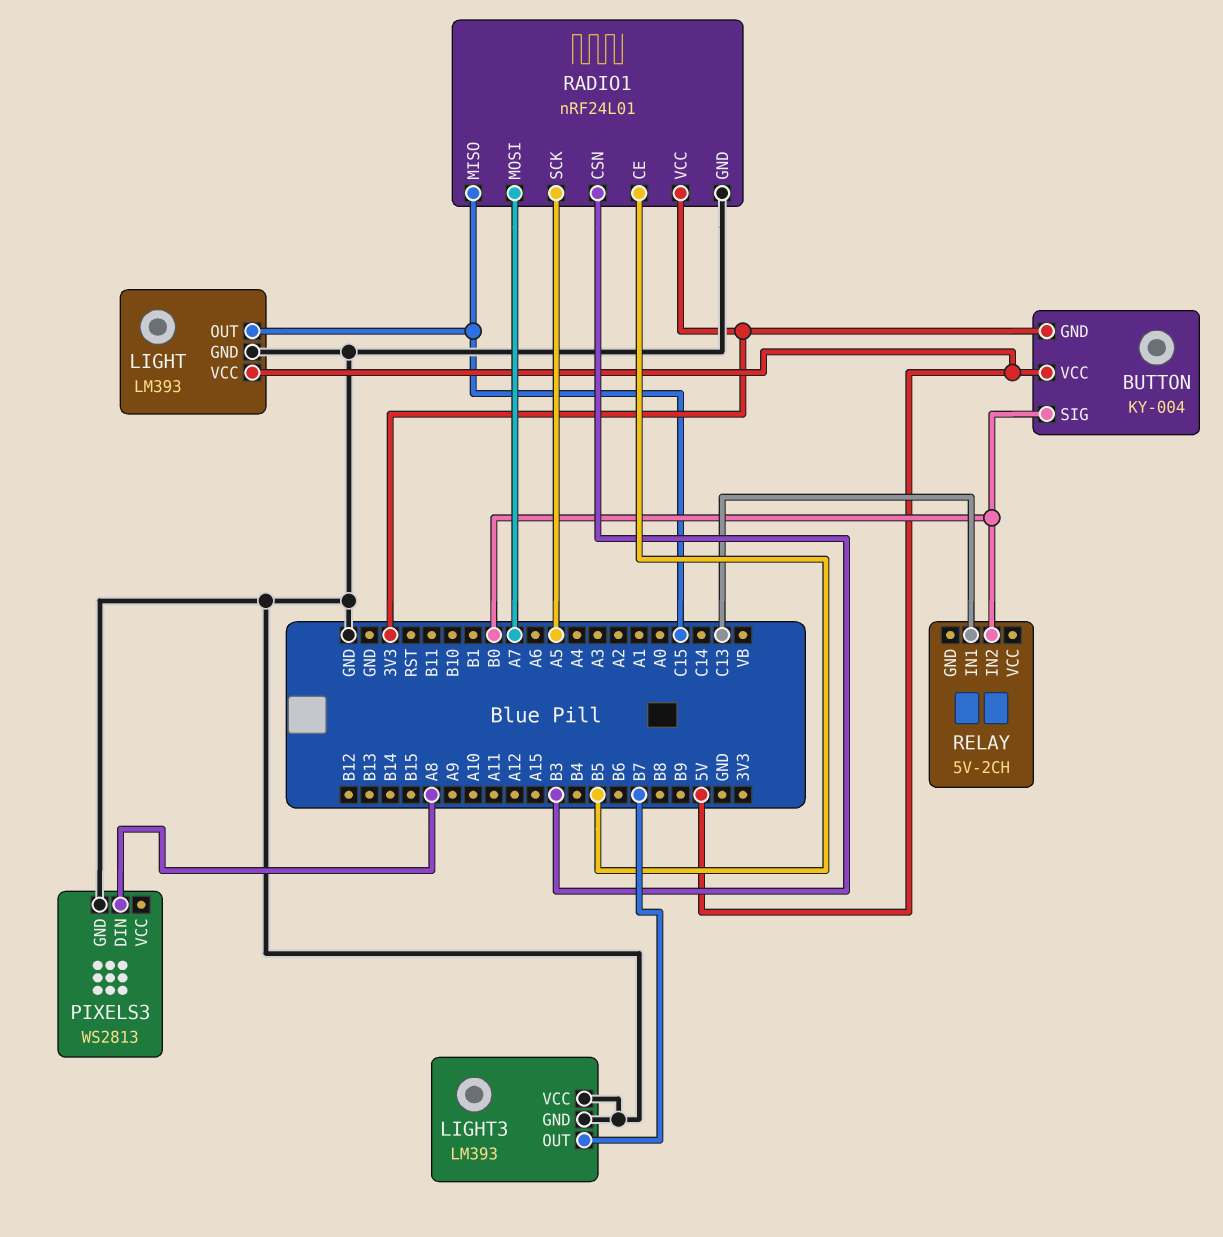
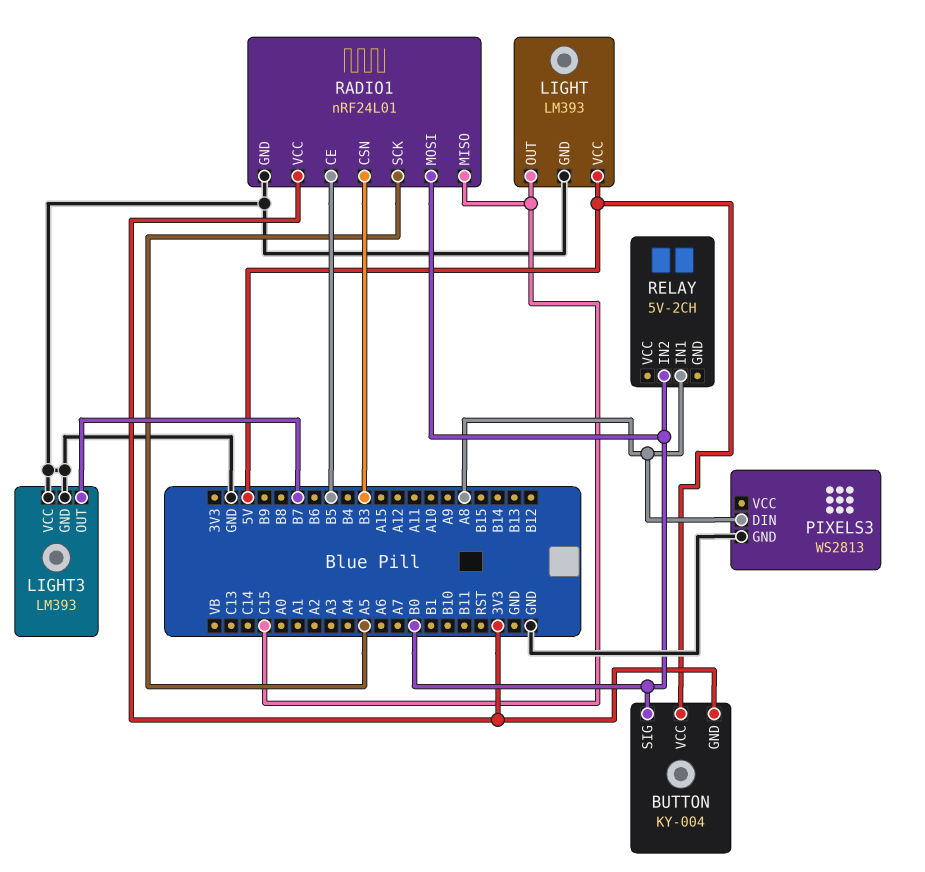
RADIO1 pin MOSI: A7 -> B0
RELAY pin IN1: C13 -> A8

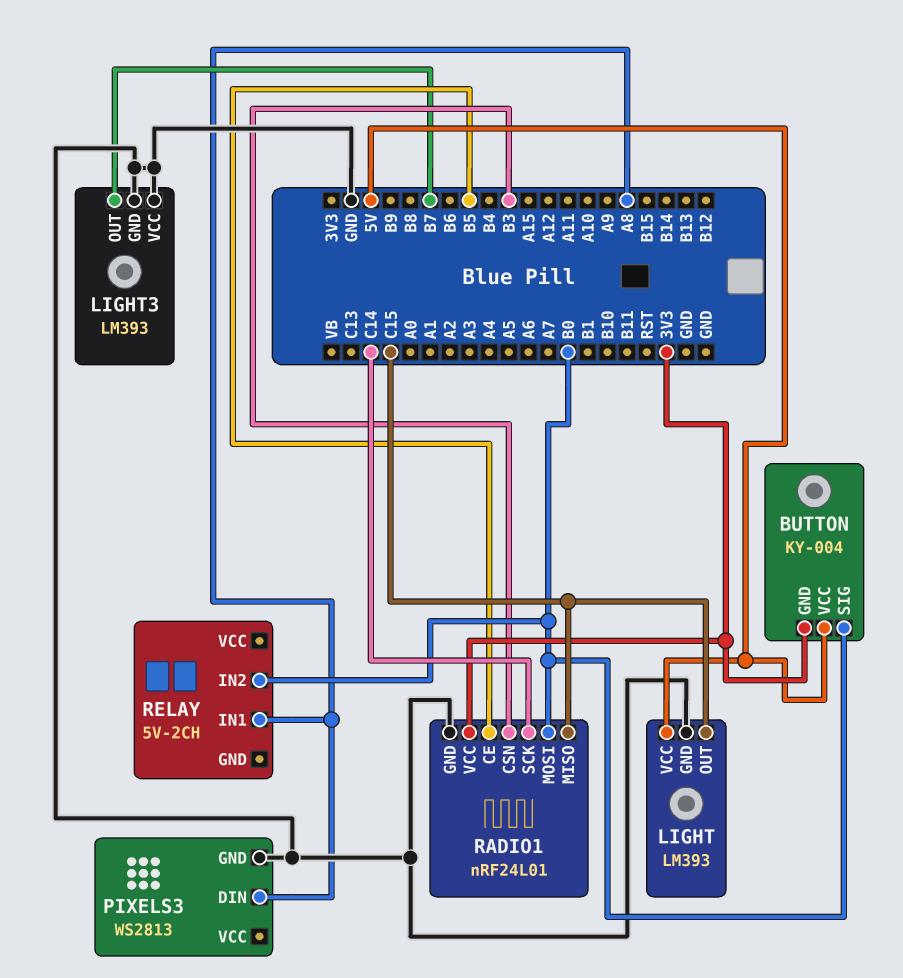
RADIO1 pin SCK: A5 -> C14

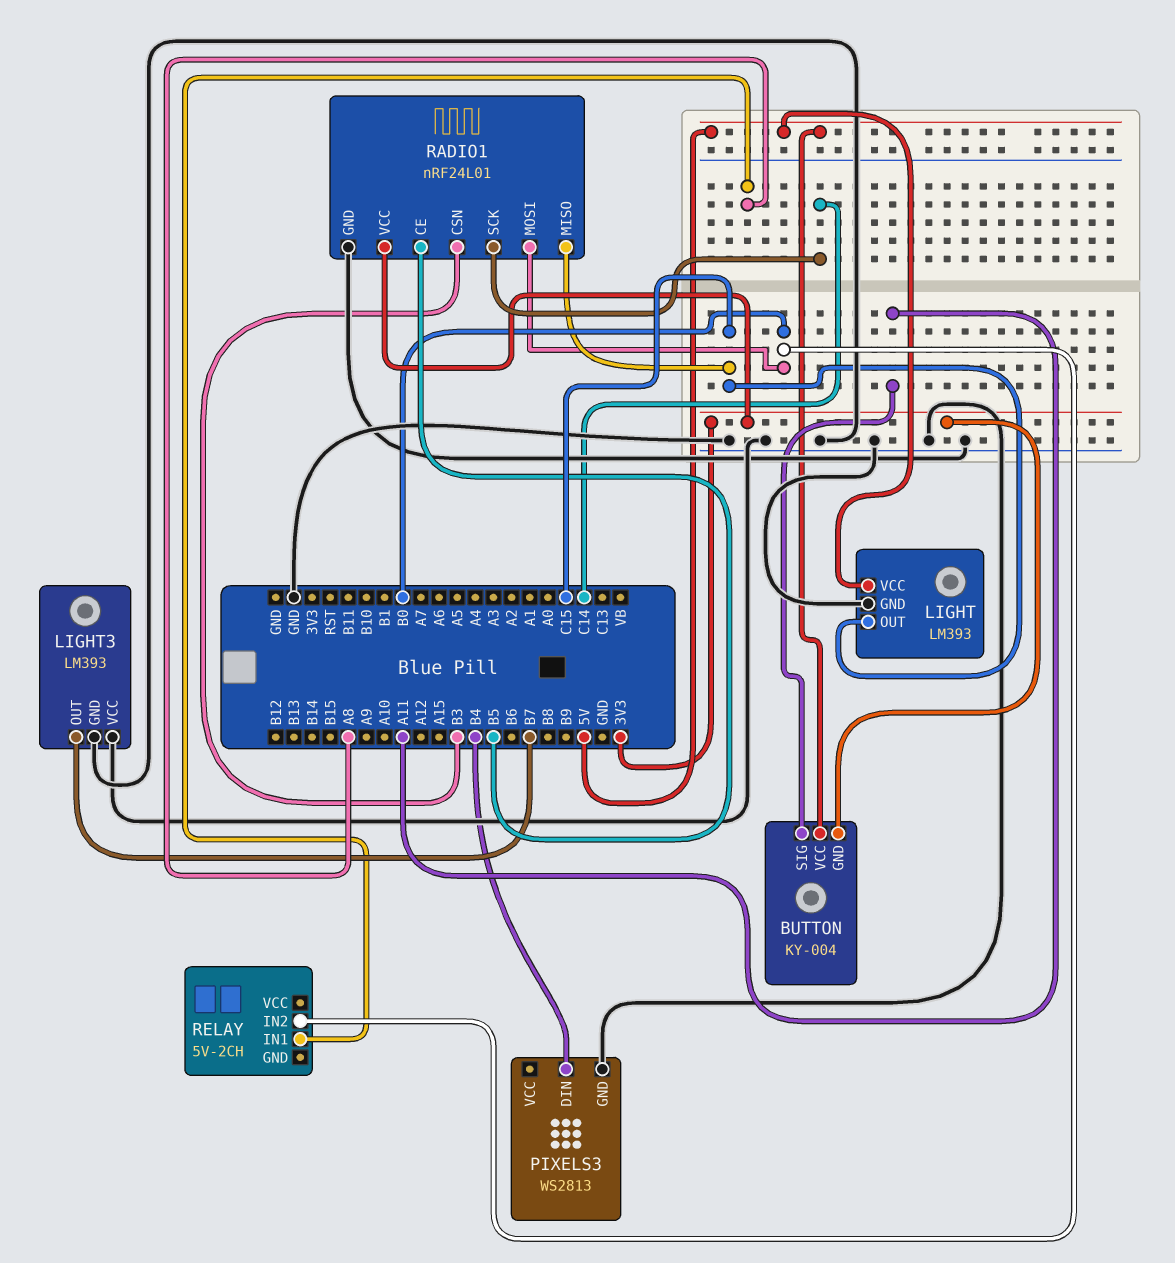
BUTTON pin SIG: B0 -> A11
PIXELS3 pin DIN: A8 -> B4

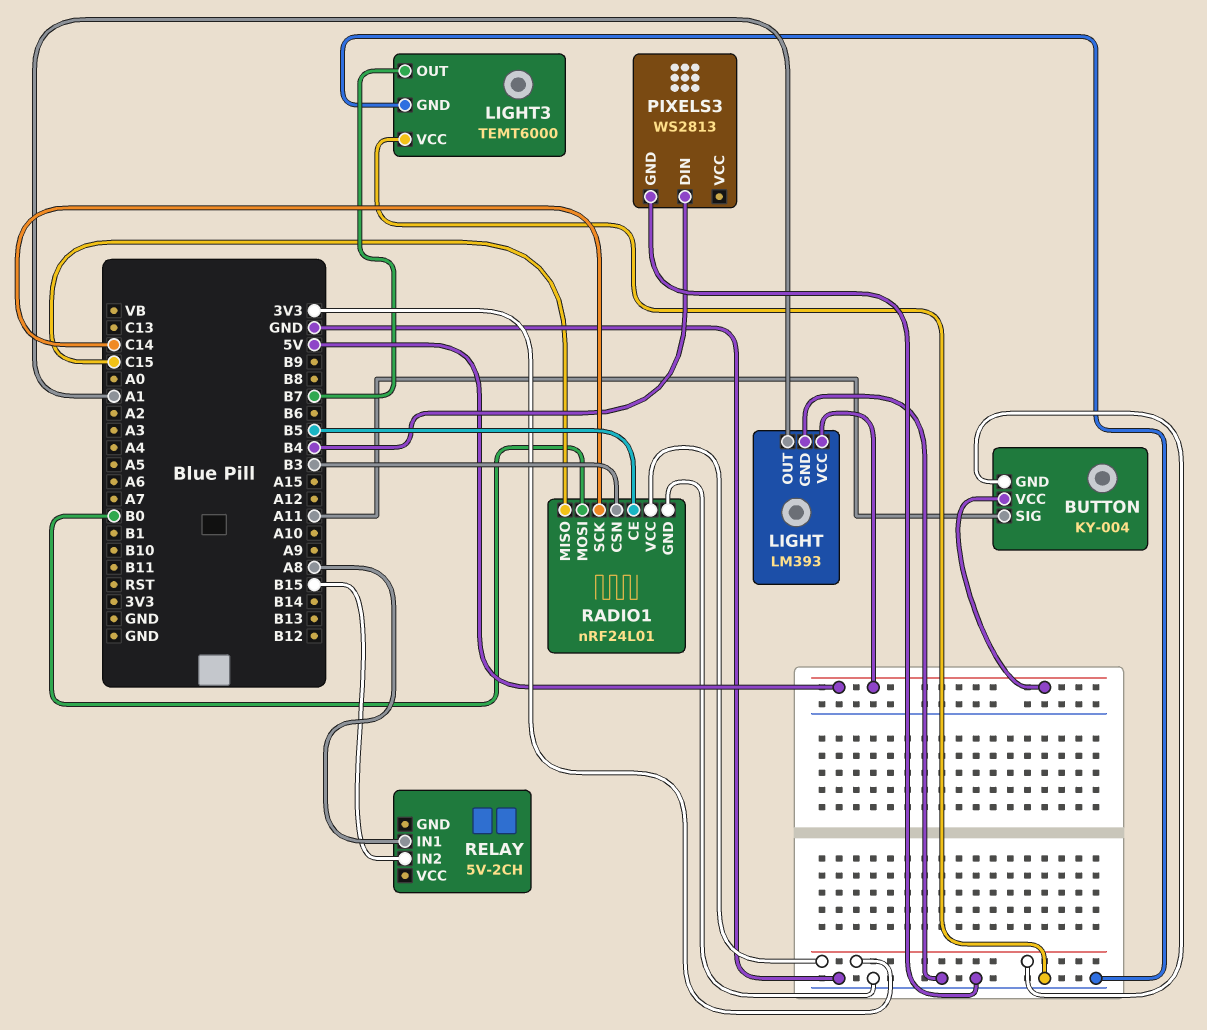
LIGHT pin OUT: C15 -> A1
LIGHT3: LM393 -> TEMT6000
RELAY pin IN2: B0 -> B15

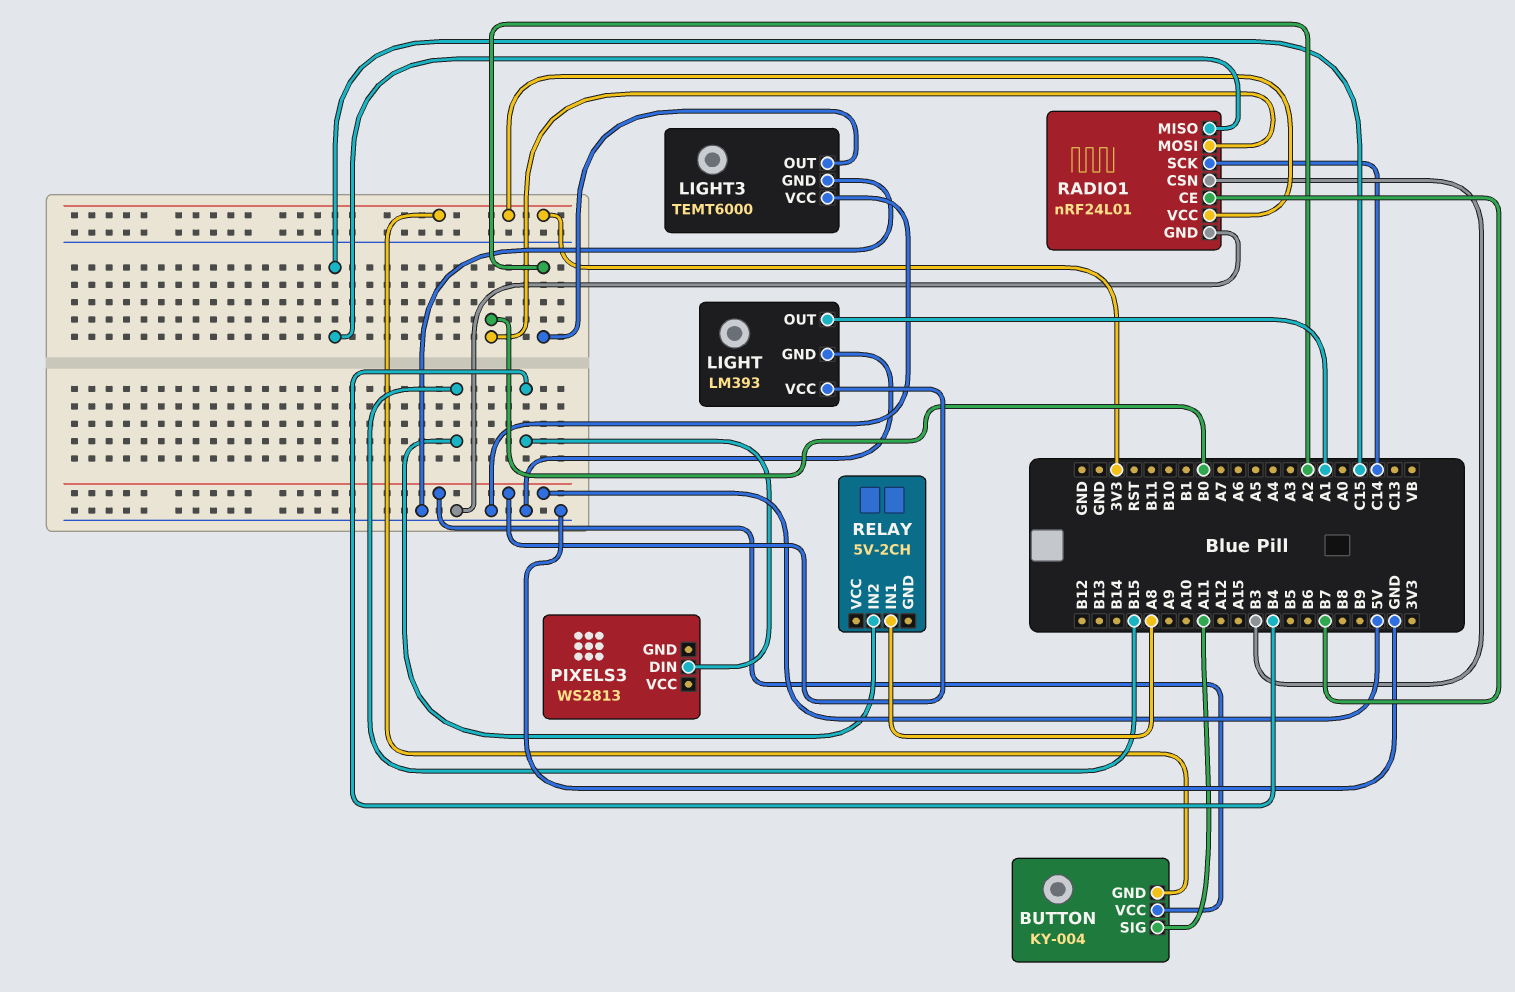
LIGHT3 pin OUT: B7 -> A2
PIXELS3 pin GND: GND -> none
RADIO1 pin CE: B5 -> B7

